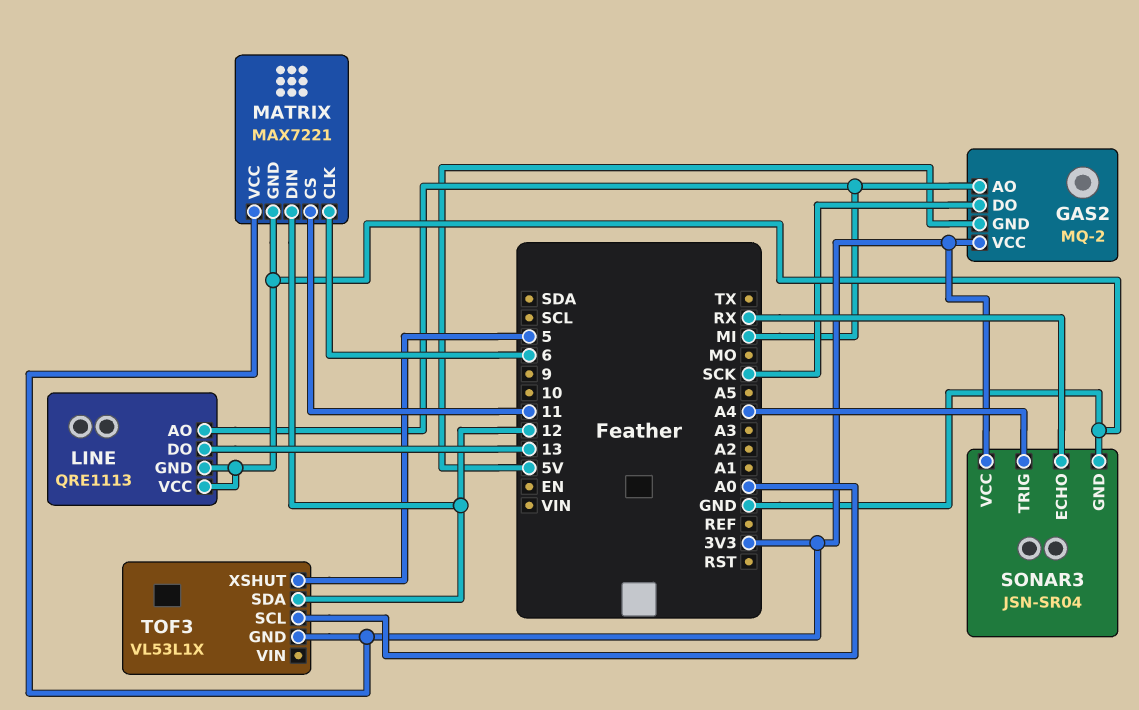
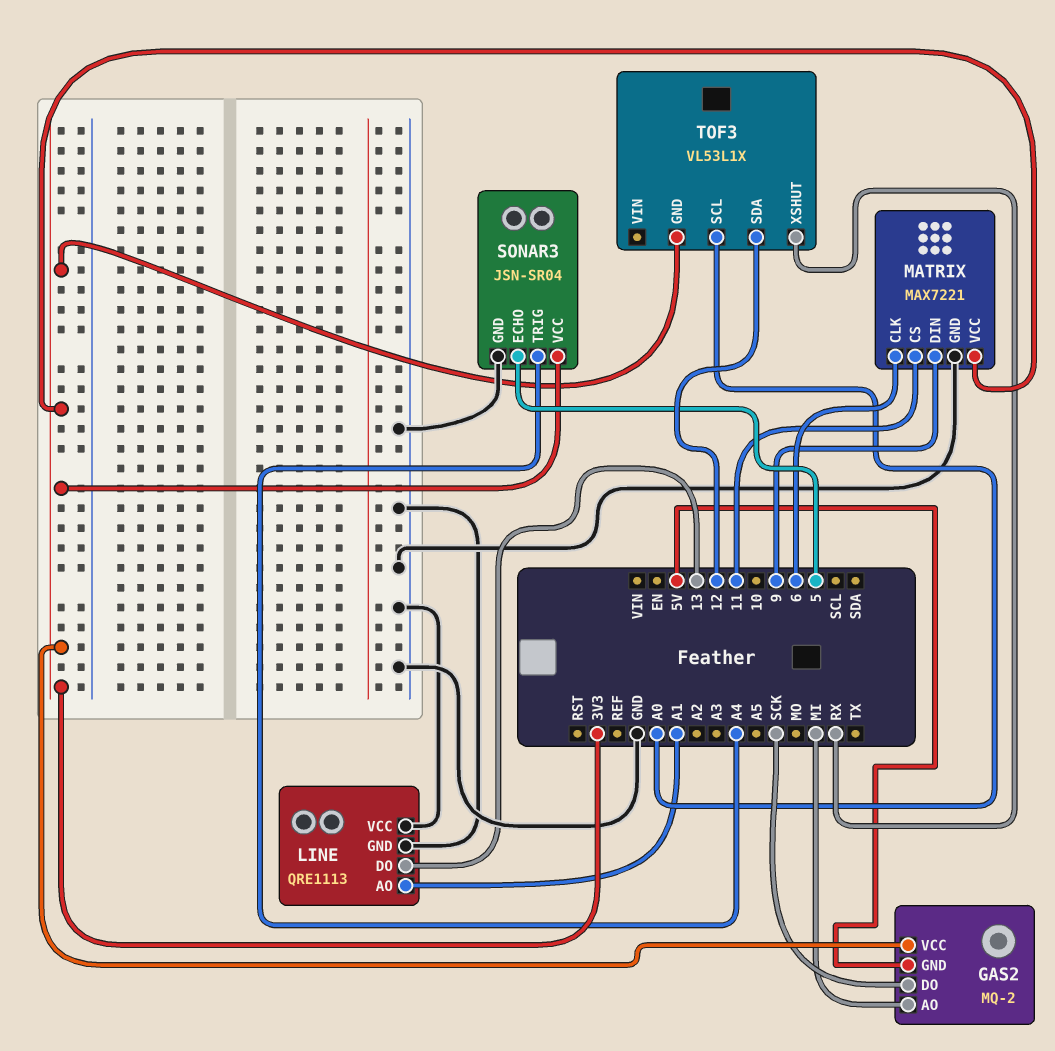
LINE pin AO: MI -> A1
MATRIX pin DIN: 12 -> 9
SONAR3 pin ECHO: RX -> 5
TOF3 pin XSHUT: 5 -> RX

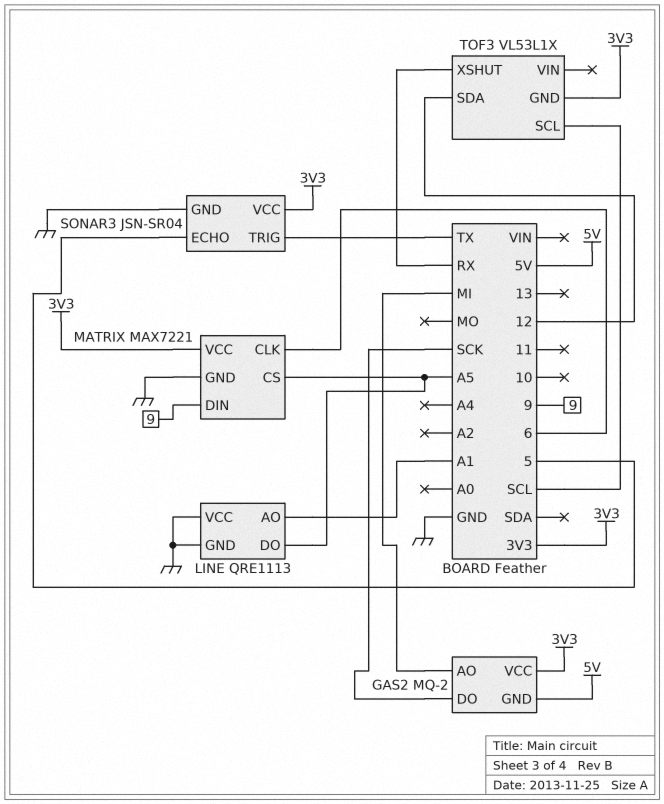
LINE pin DO: 13 -> A5
MATRIX pin CS: 11 -> A5
SONAR3 pin TRIG: A4 -> TX
TOF3 pin SCL: A0 -> SCL

